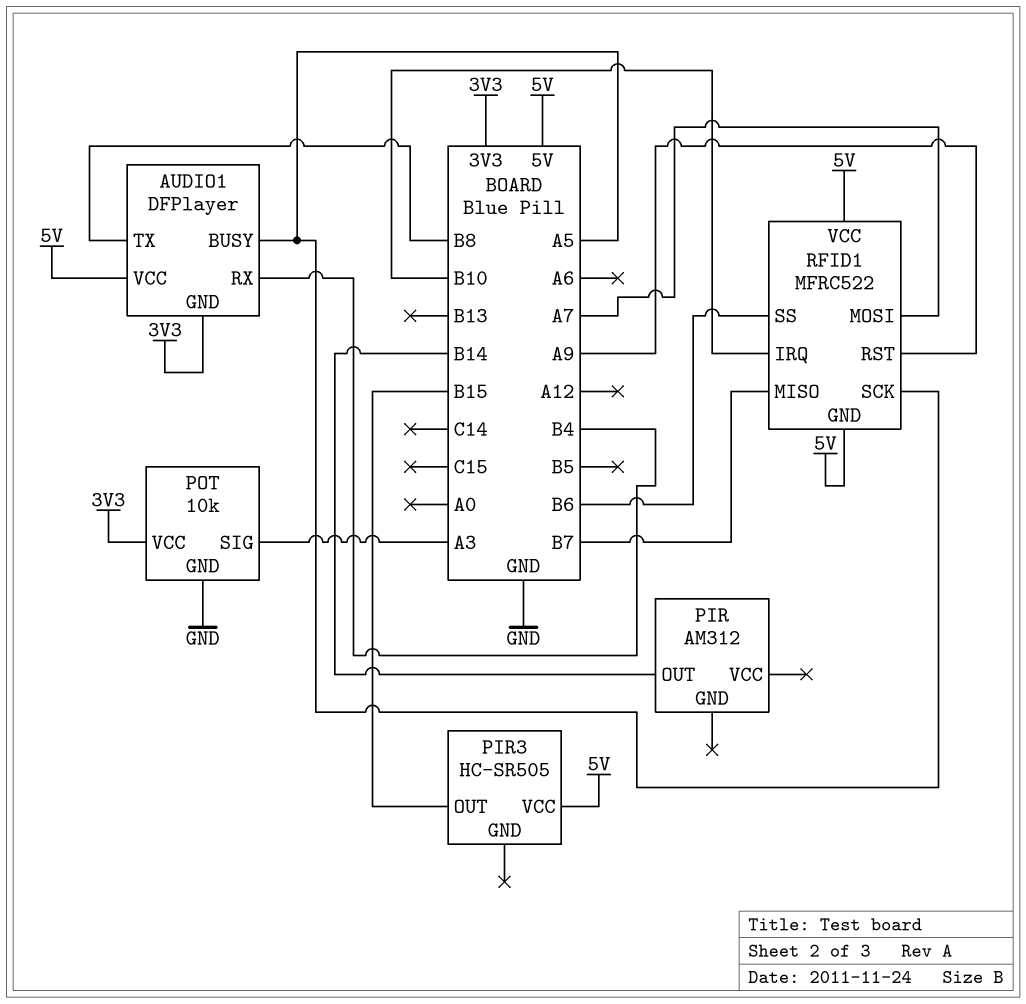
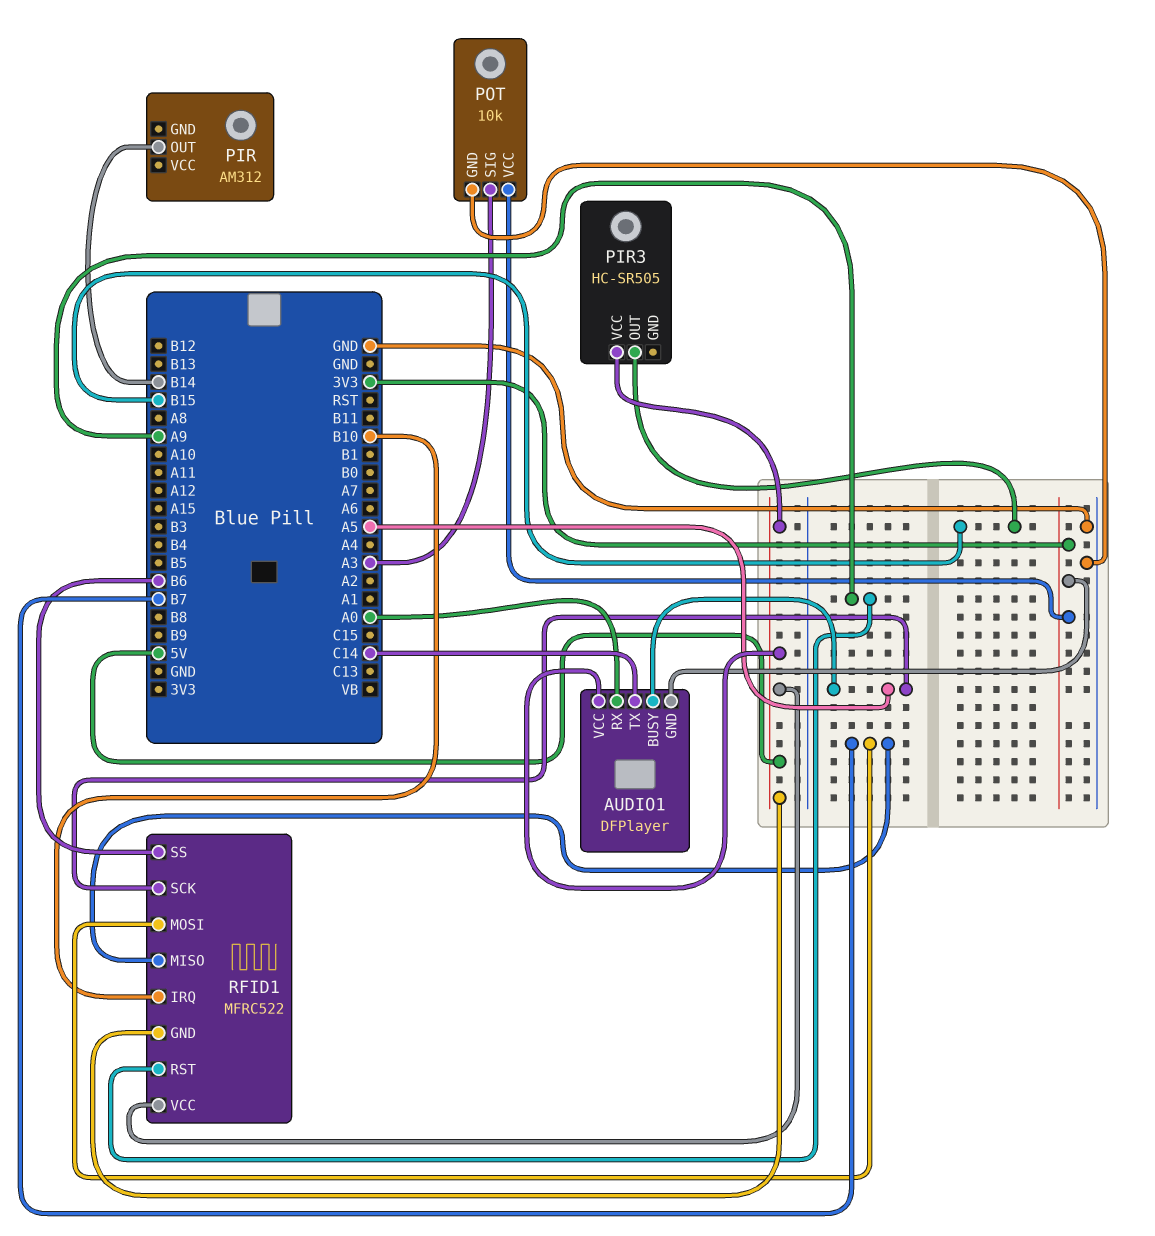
AUDIO1 pin RX: B4 -> A0
AUDIO1 pin TX: B8 -> C14
RFID1 pin MOSI: A7 -> B7

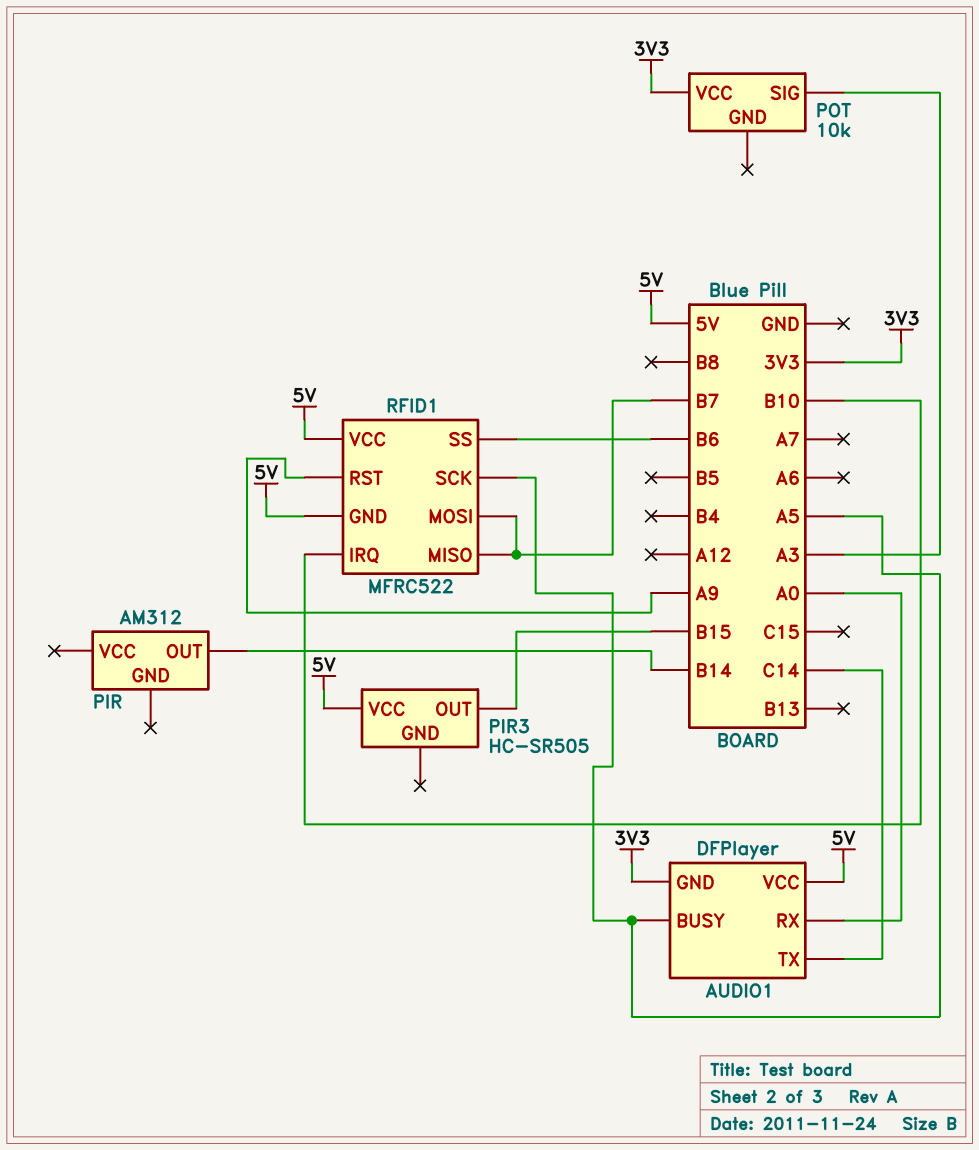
POT pin GND: GND -> none

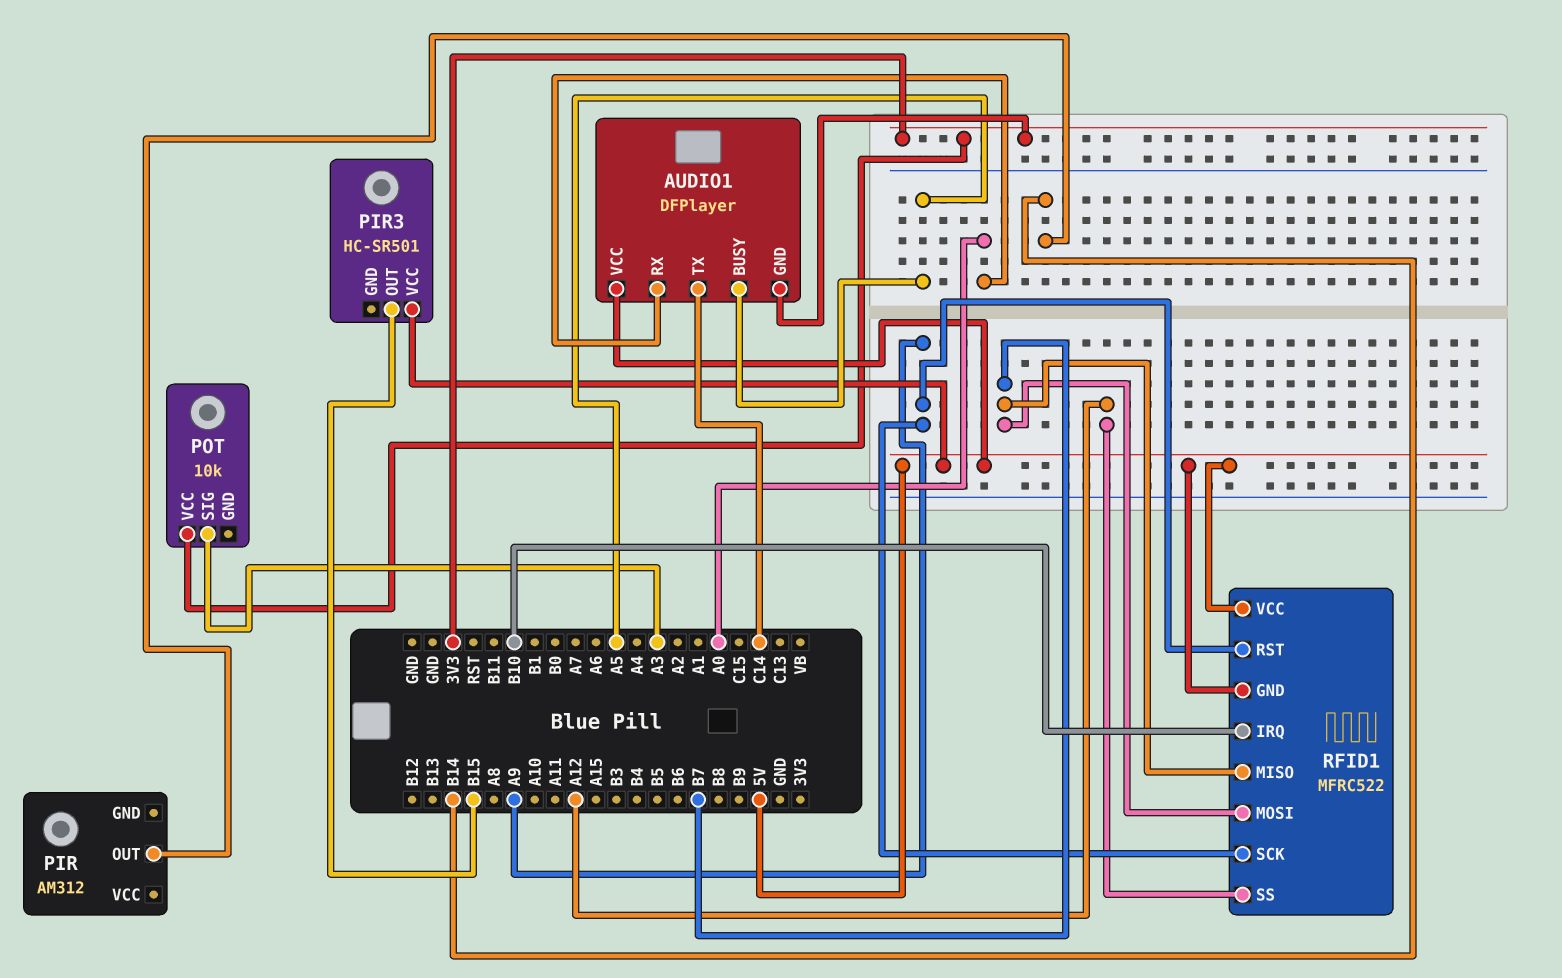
PIR3: HC-SR505 -> HC-SR501
RFID1 pin SCK: A5 -> A9
RFID1 pin SS: B6 -> A12

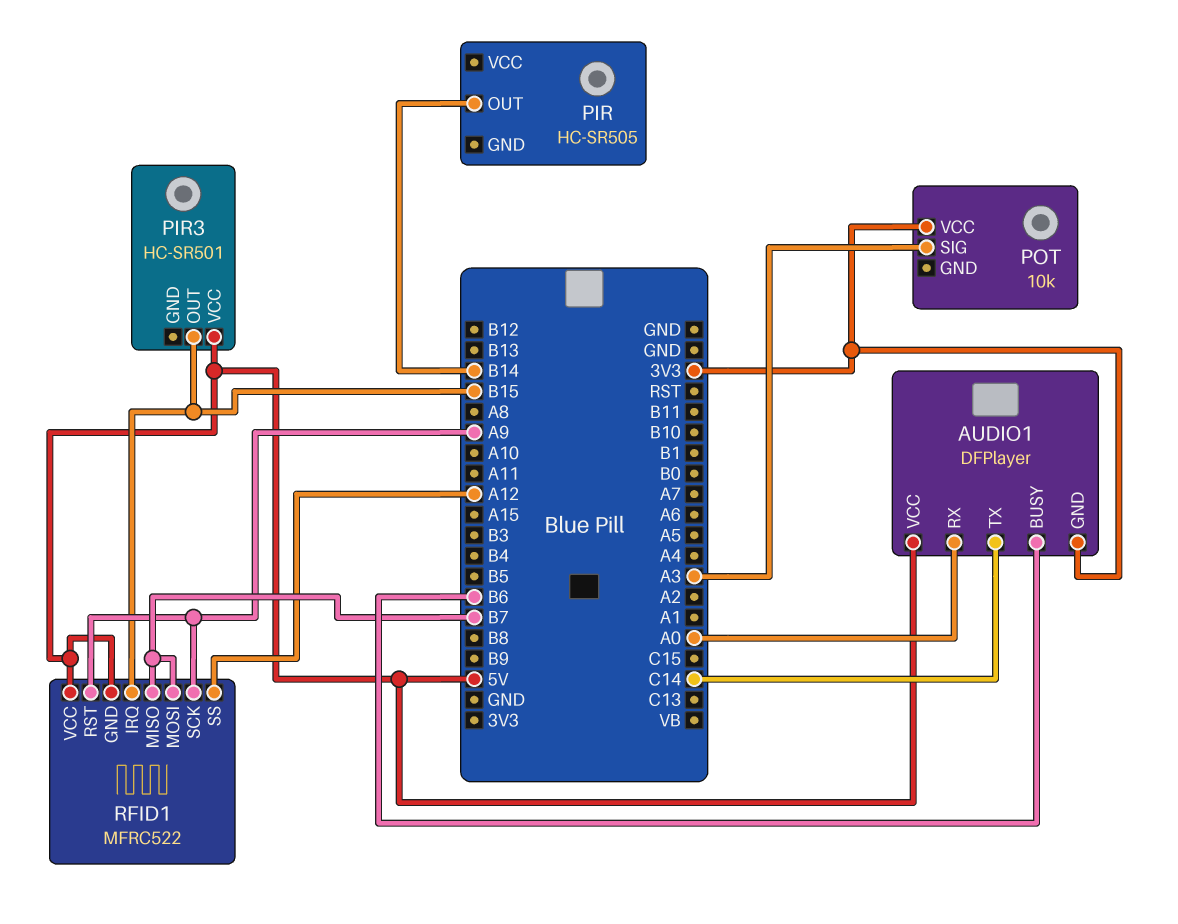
AUDIO1 pin BUSY: A5 -> B6
PIR: AM312 -> HC-SR505
RFID1 pin IRQ: B10 -> B15

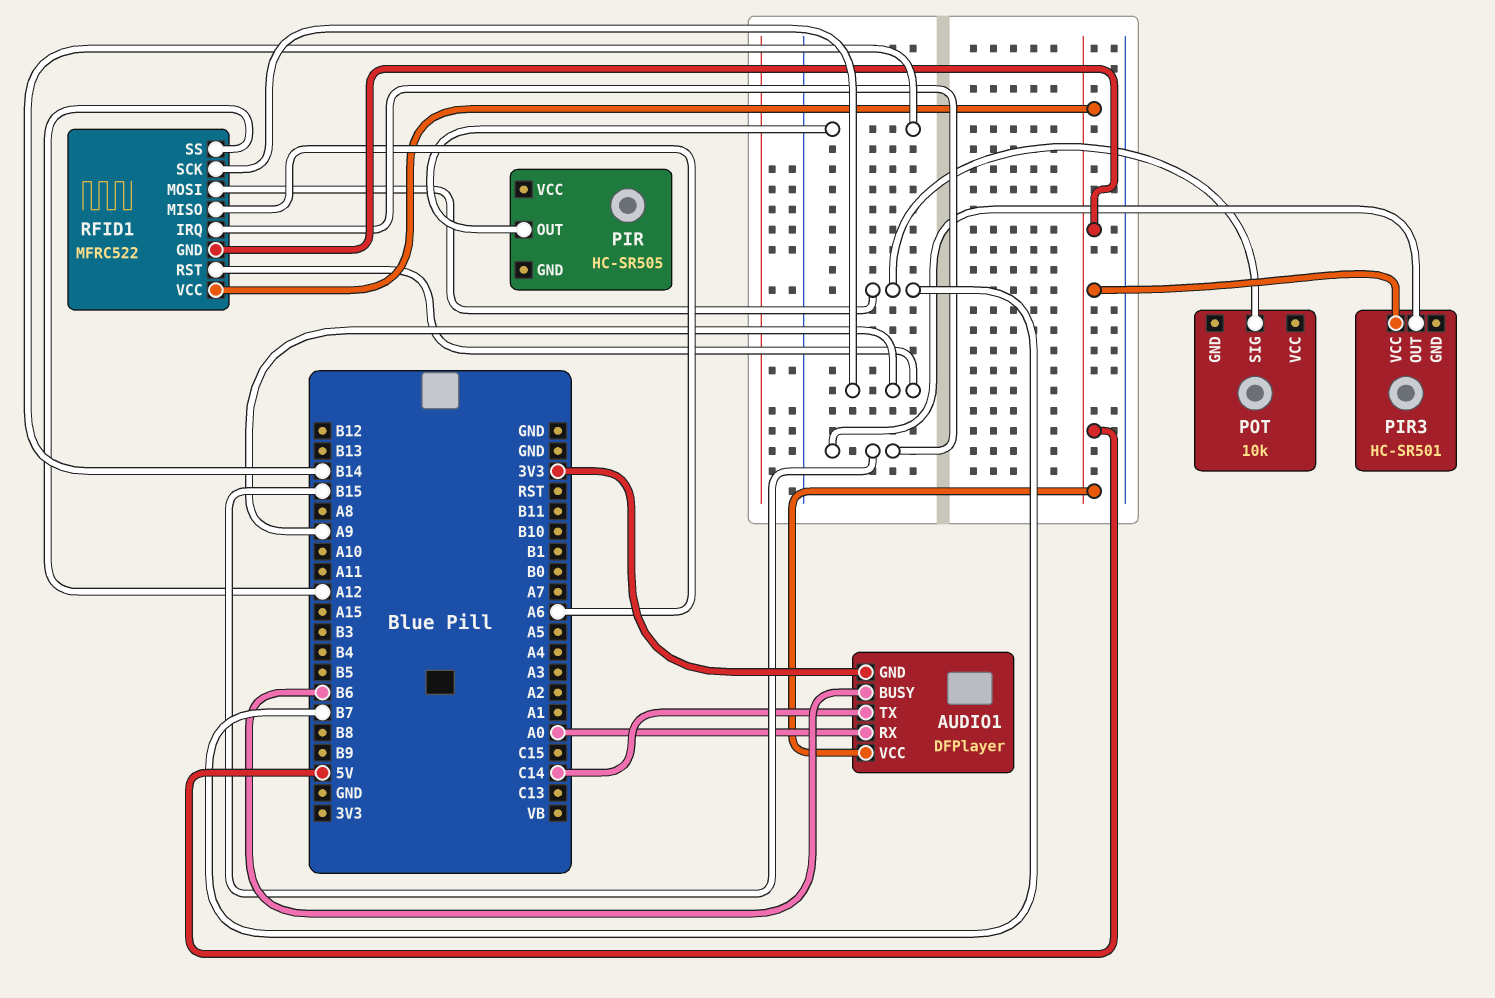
POT pin SIG: A3 -> B7
POT pin VCC: 3V3 -> none
RFID1 pin MISO: B7 -> A6

